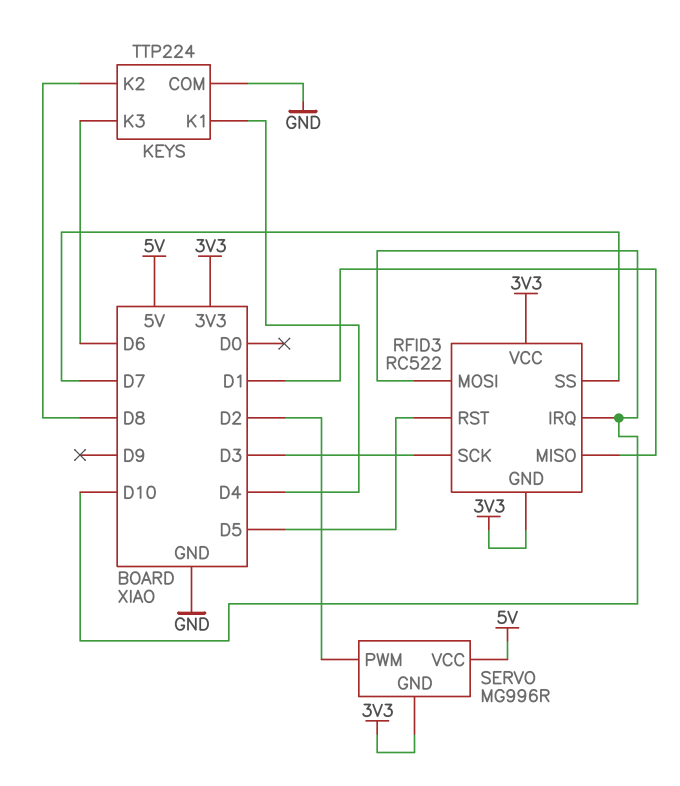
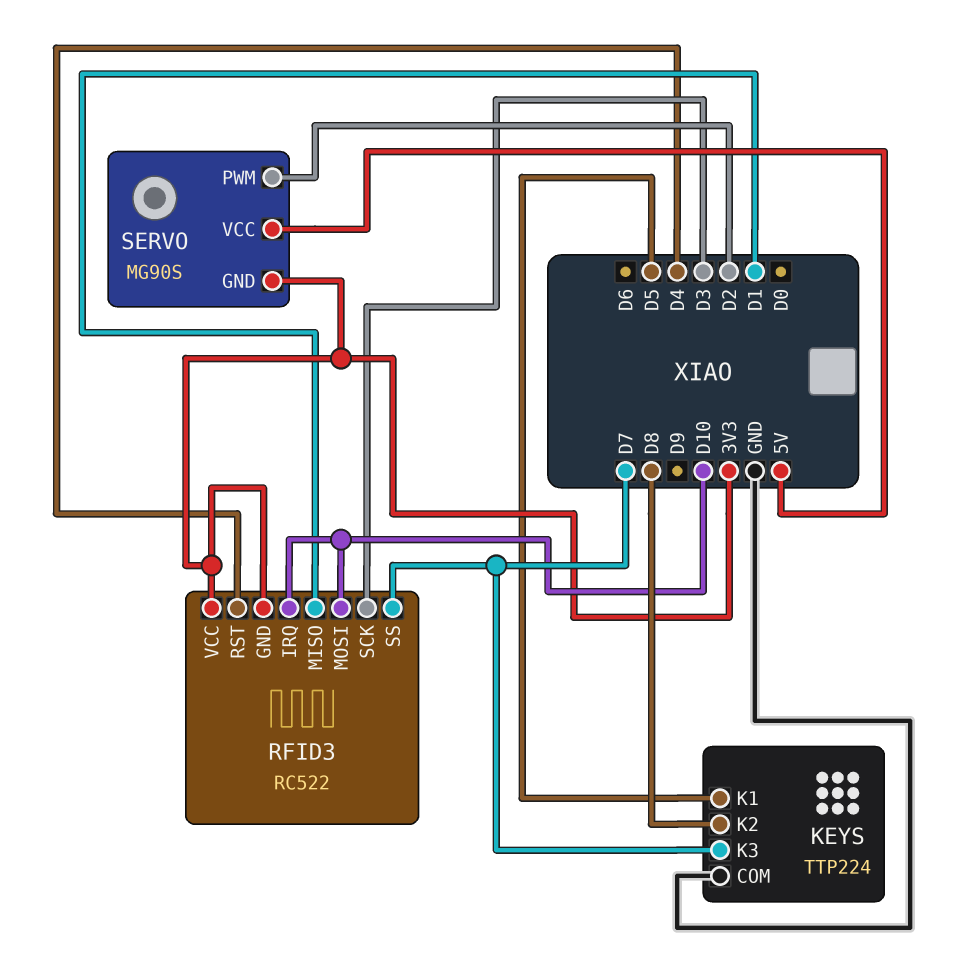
KEYS pin K1: D4 -> D5
KEYS pin K3: D6 -> D7
RFID3 pin RST: D5 -> D4
SERVO: MG996R -> MG90S

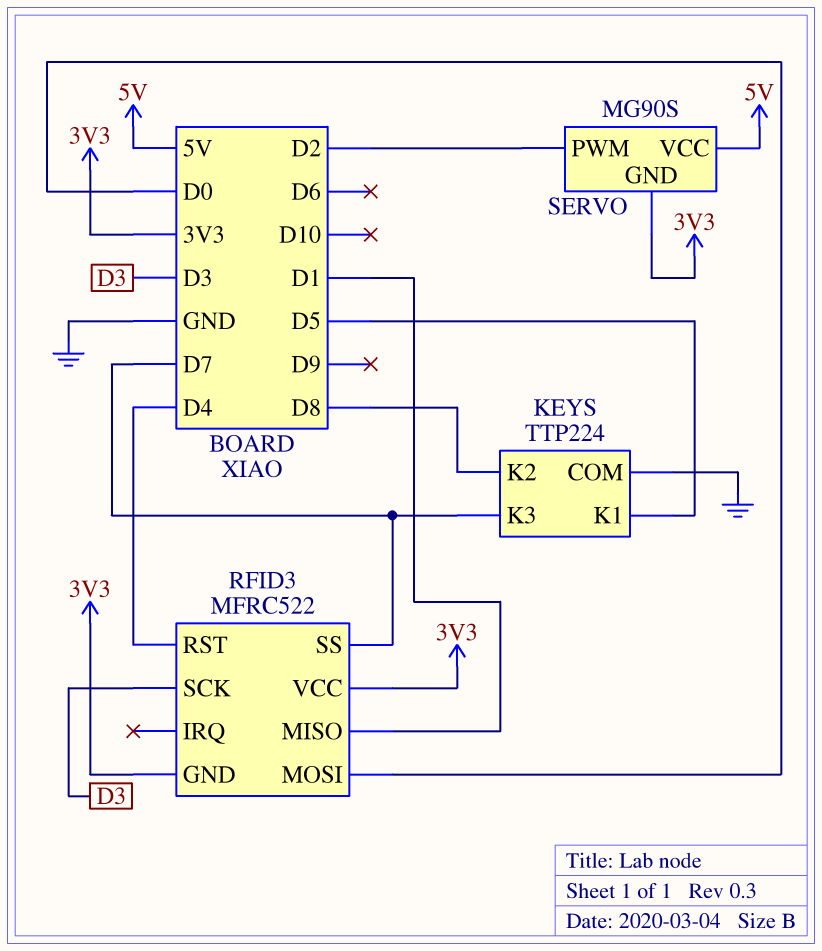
RFID3: RC522 -> MFRC522
RFID3 pin IRQ: D10 -> none
RFID3 pin MOSI: D10 -> D0

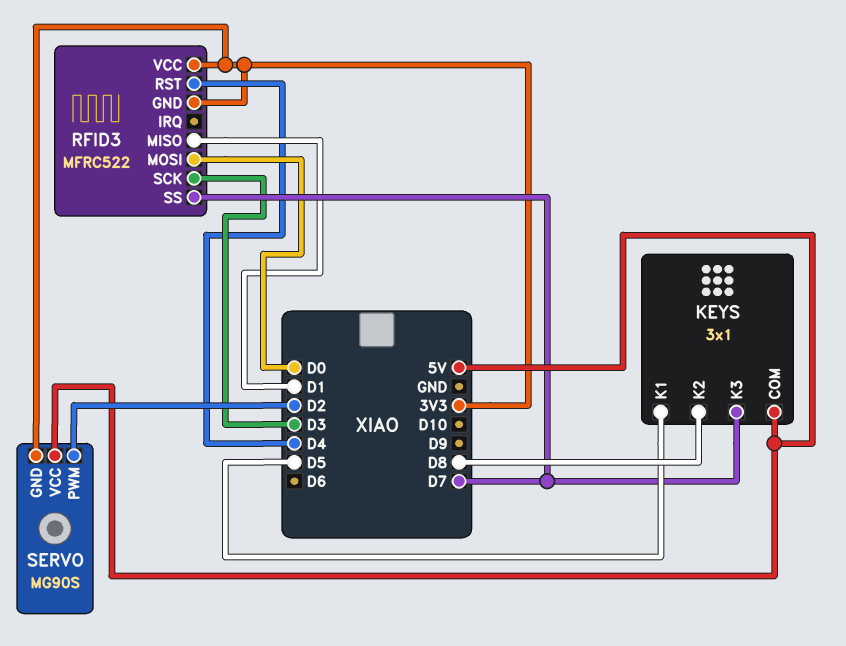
KEYS: TTP224 -> 3x1
KEYS pin COM: GND -> 5V

